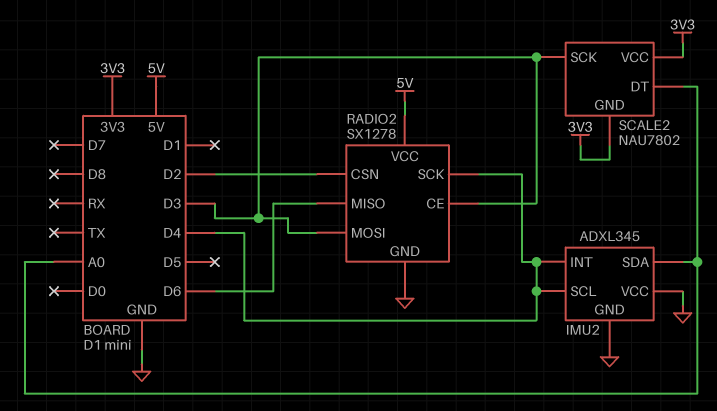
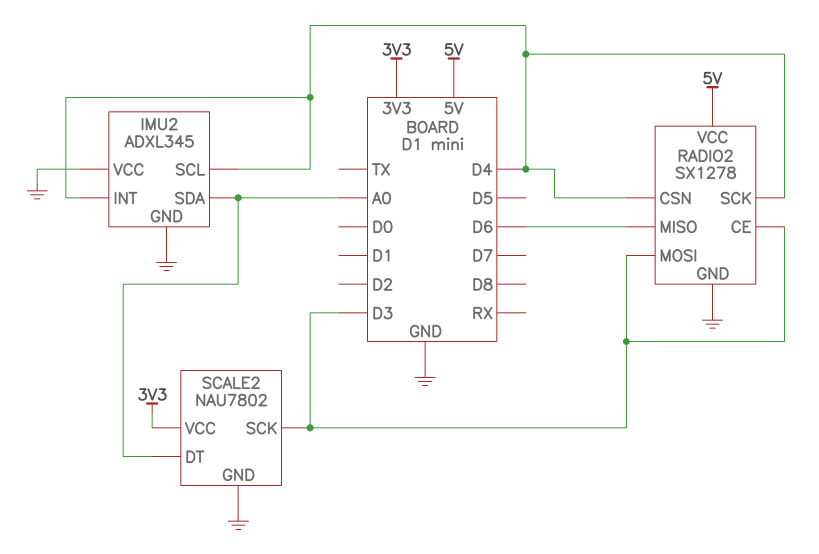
RADIO2 pin CSN: D2 -> D4
SCALE2 pin GND: 3V3 -> GND

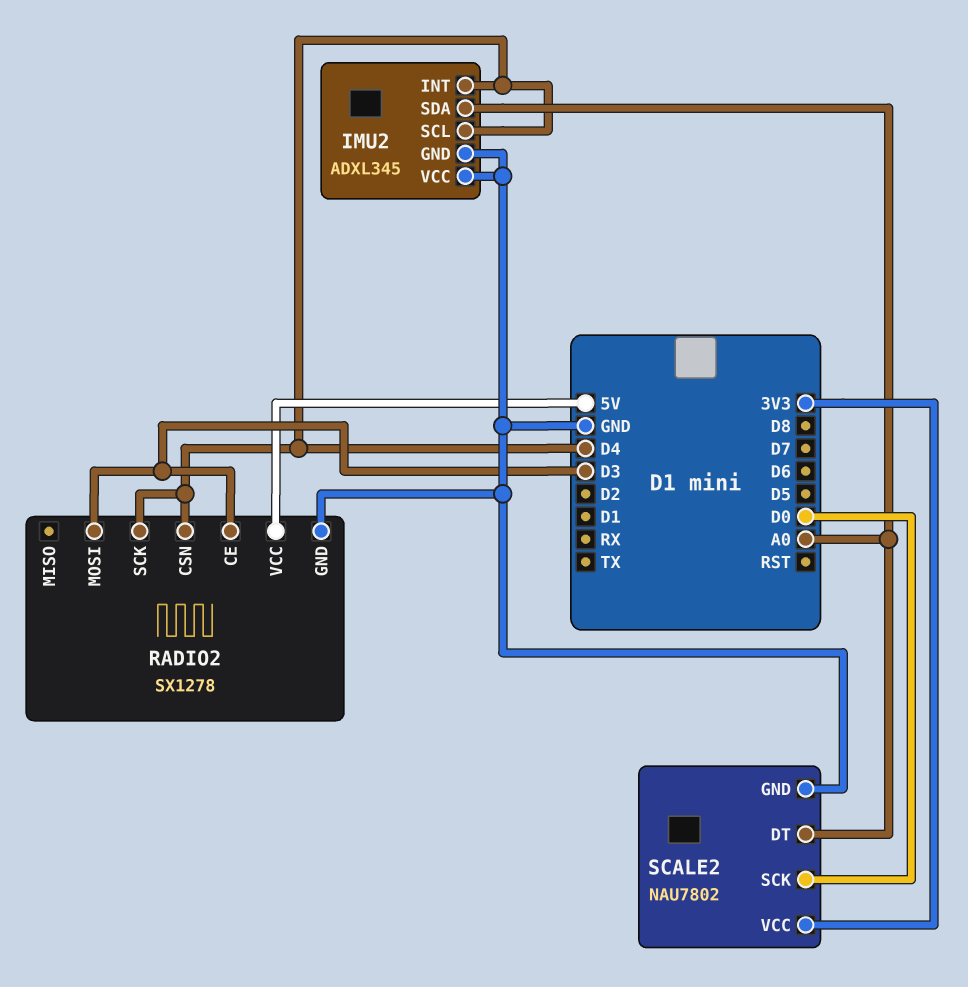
RADIO2 pin MISO: D6 -> none
SCALE2 pin SCK: D3 -> D0

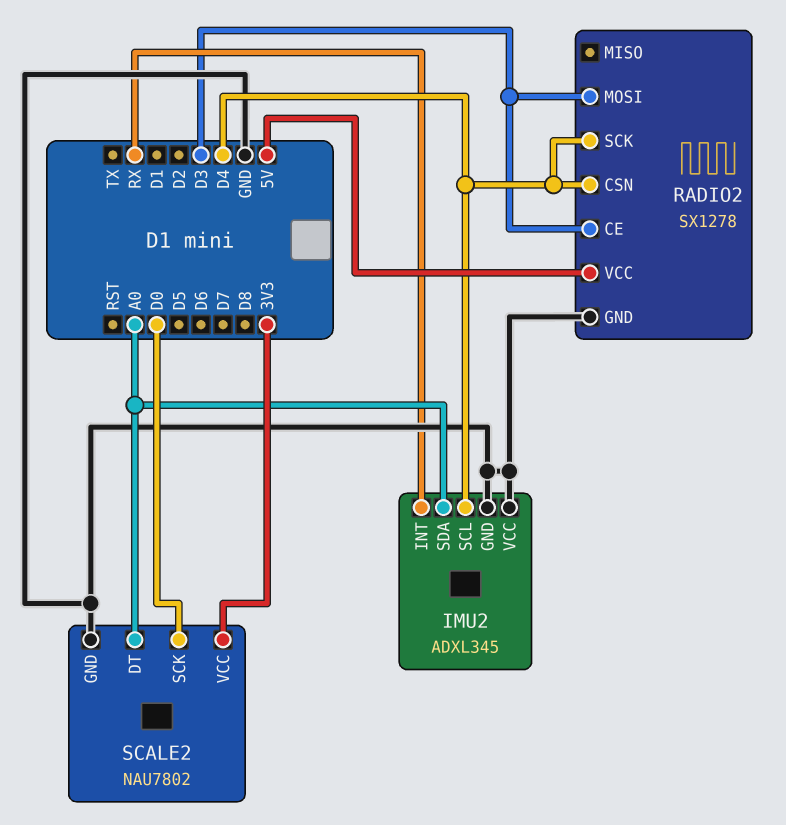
IMU2 pin INT: D4 -> RX

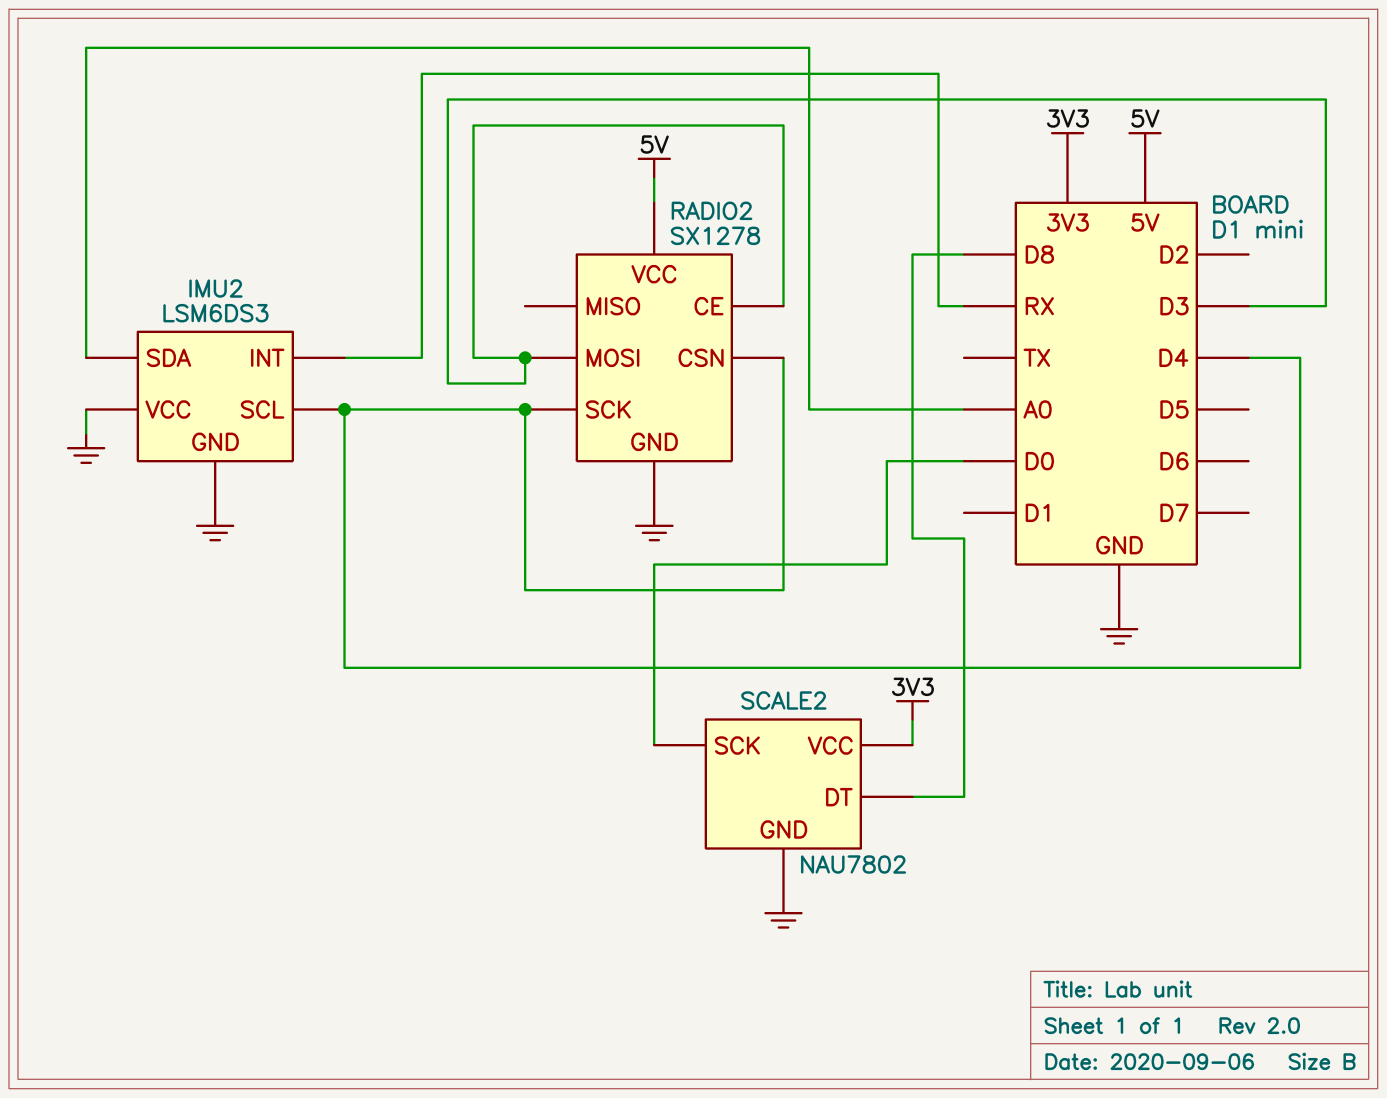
IMU2: ADXL345 -> LSM6DS3
SCALE2 pin DT: A0 -> D8

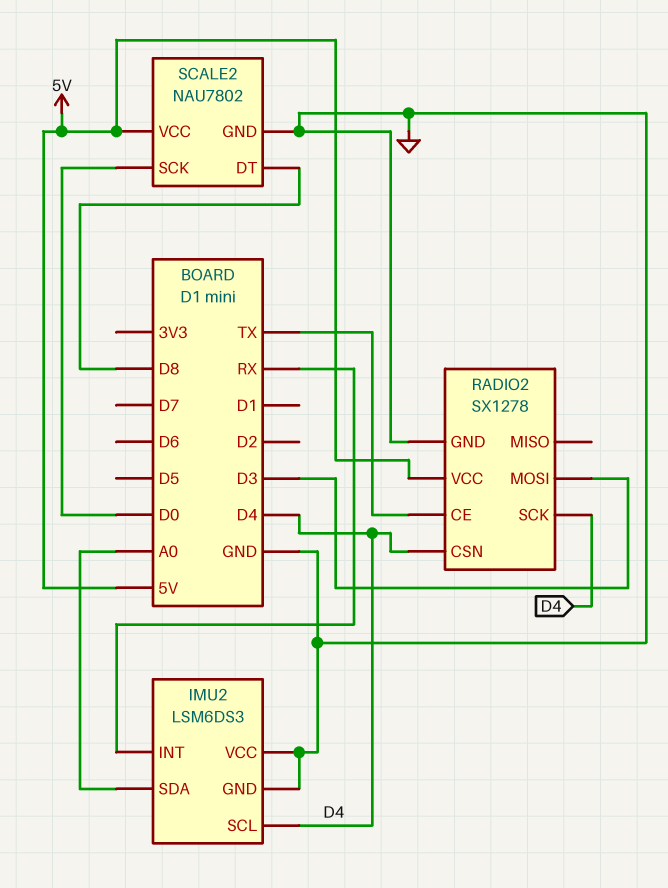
RADIO2 pin CE: D3 -> TX
SCALE2 pin VCC: 3V3 -> 5V

